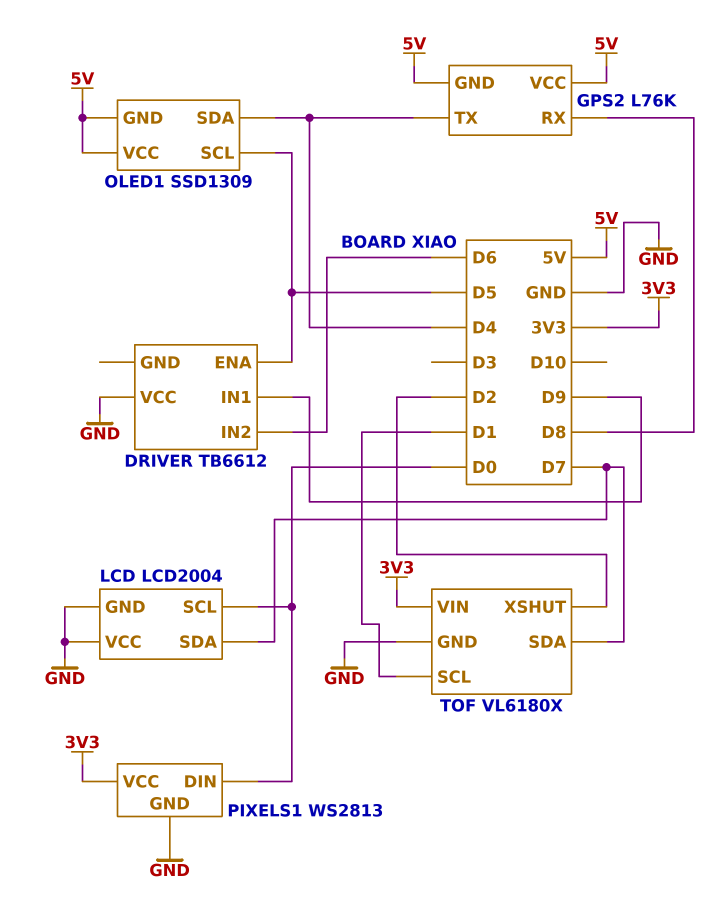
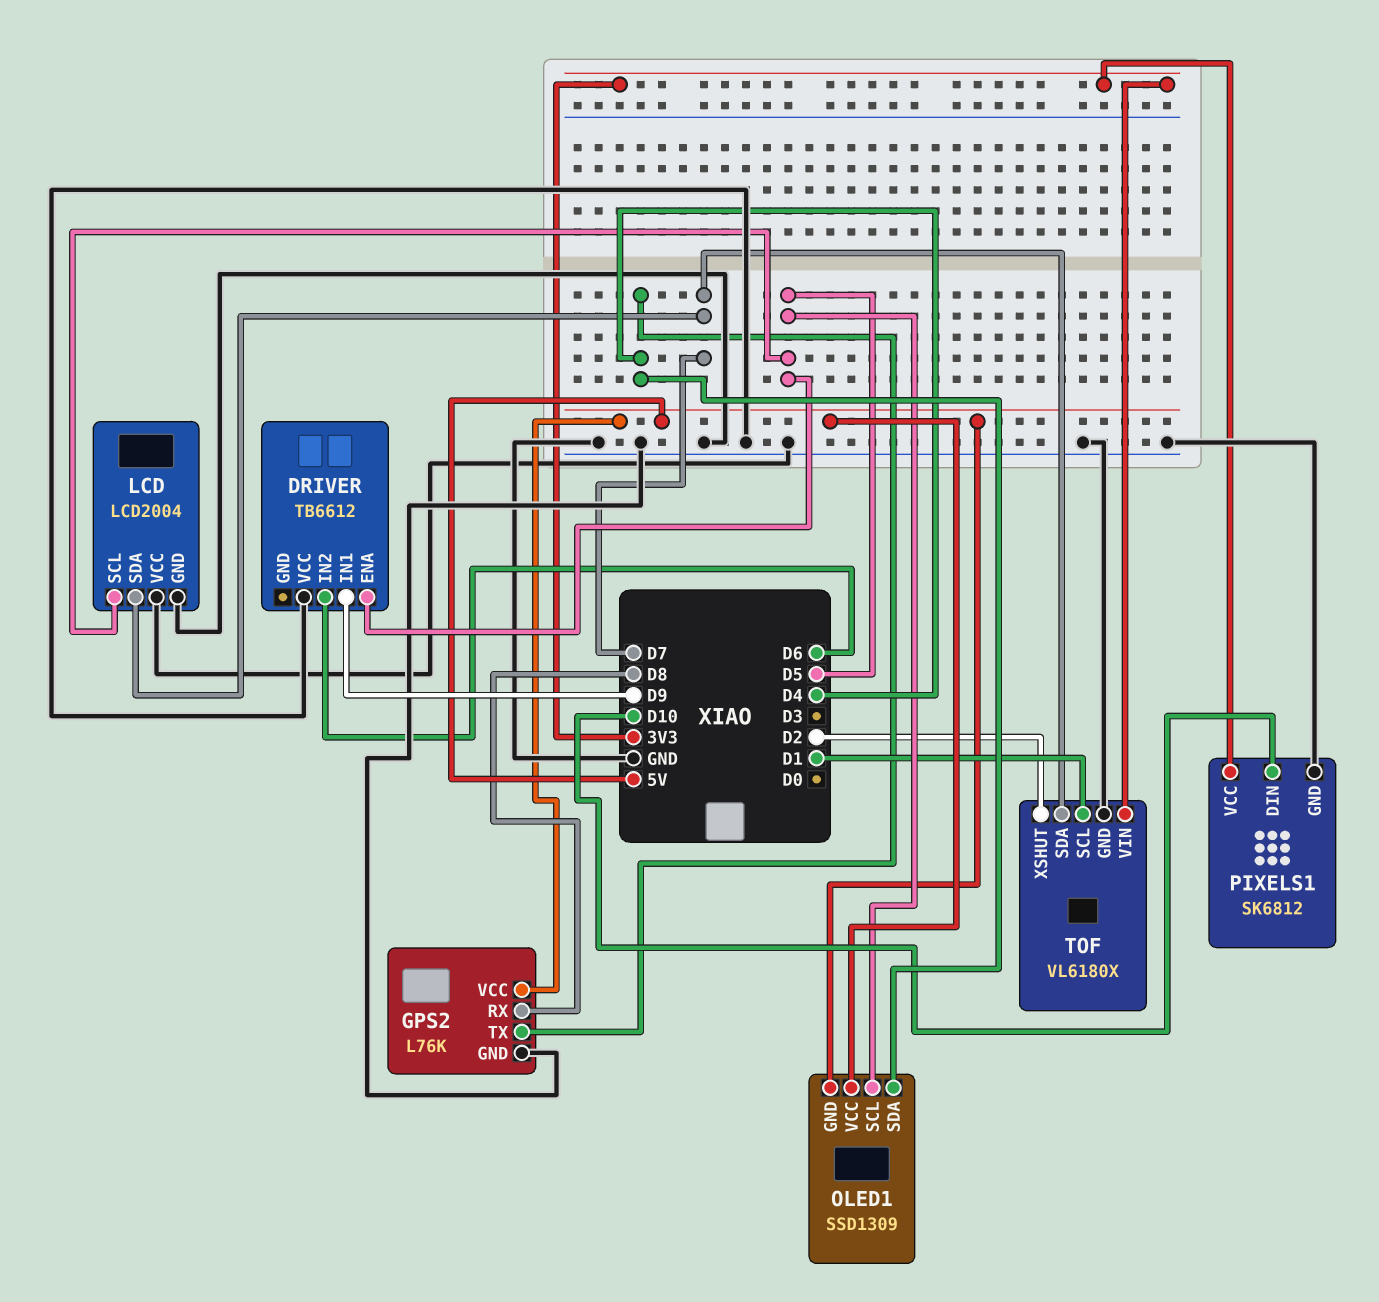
GPS2 pin GND: 5V -> GND
LCD pin SCL: D0 -> D5
PIXELS1: WS2813 -> SK6812
PIXELS1 pin DIN: D0 -> D10

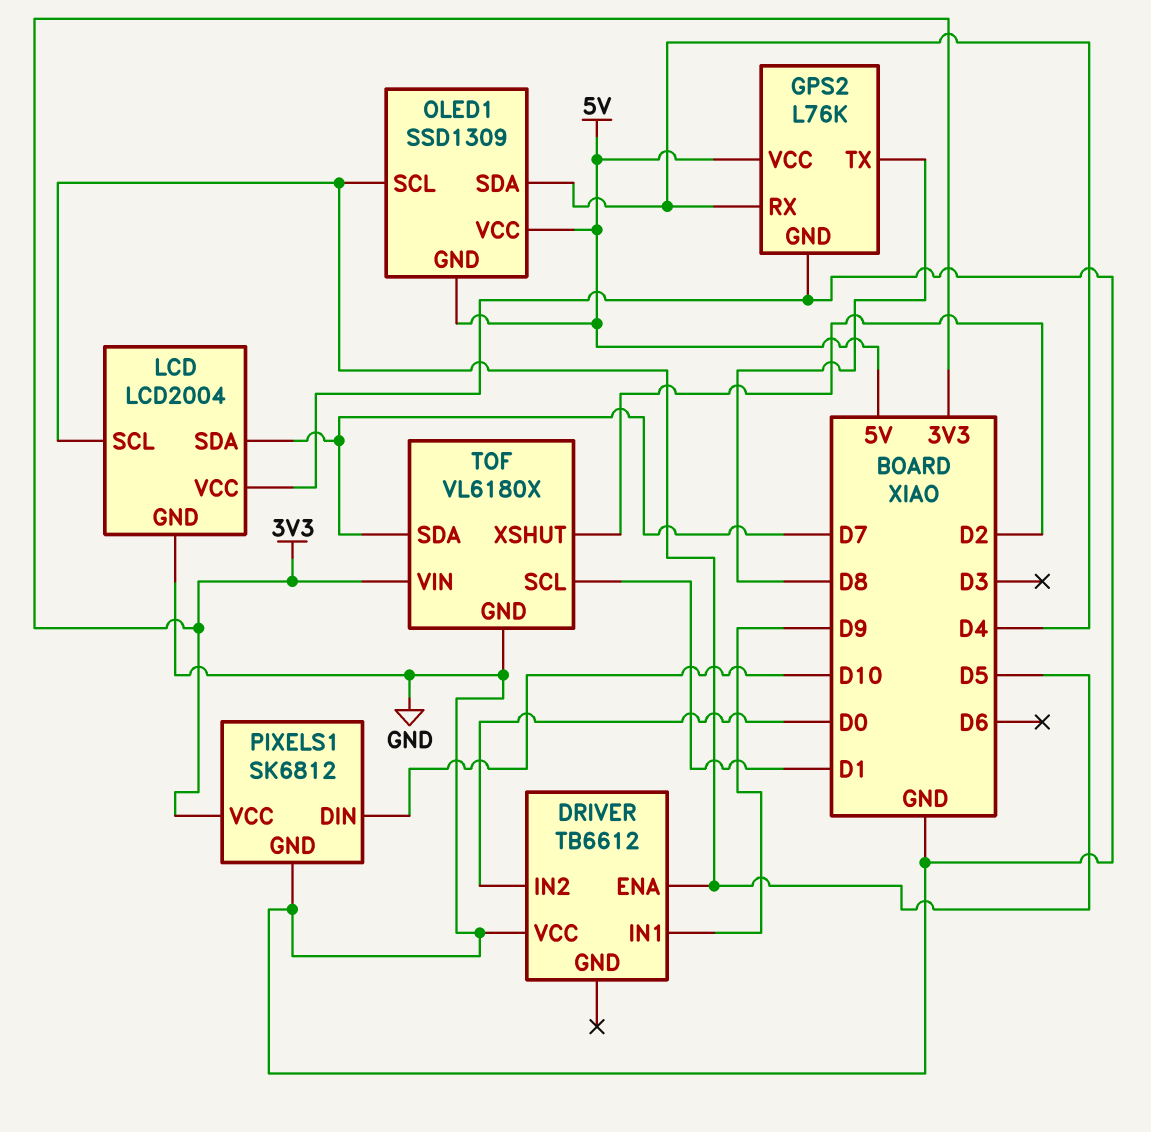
DRIVER pin IN2: D6 -> D0
GPS2 pin RX: D8 -> D4
GPS2 pin TX: D4 -> D8

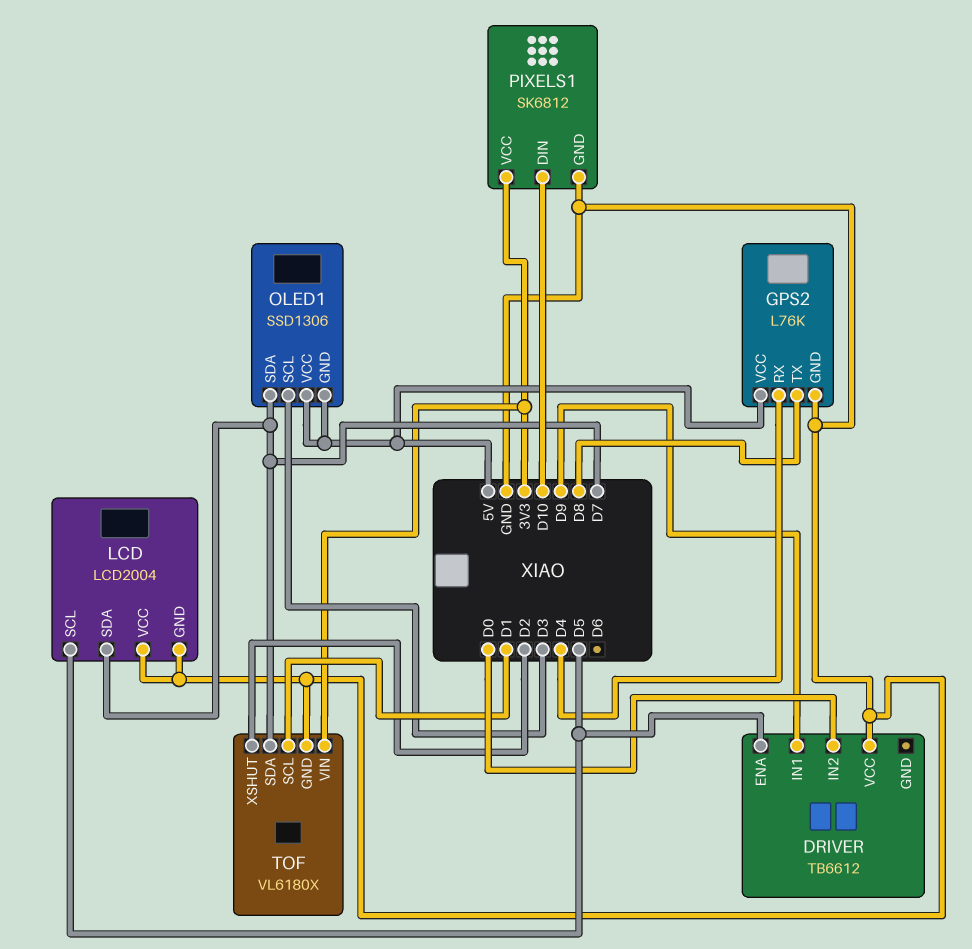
OLED1: SSD1309 -> SSD1306
OLED1 pin SCL: D5 -> D3
OLED1 pin SDA: D4 -> D7

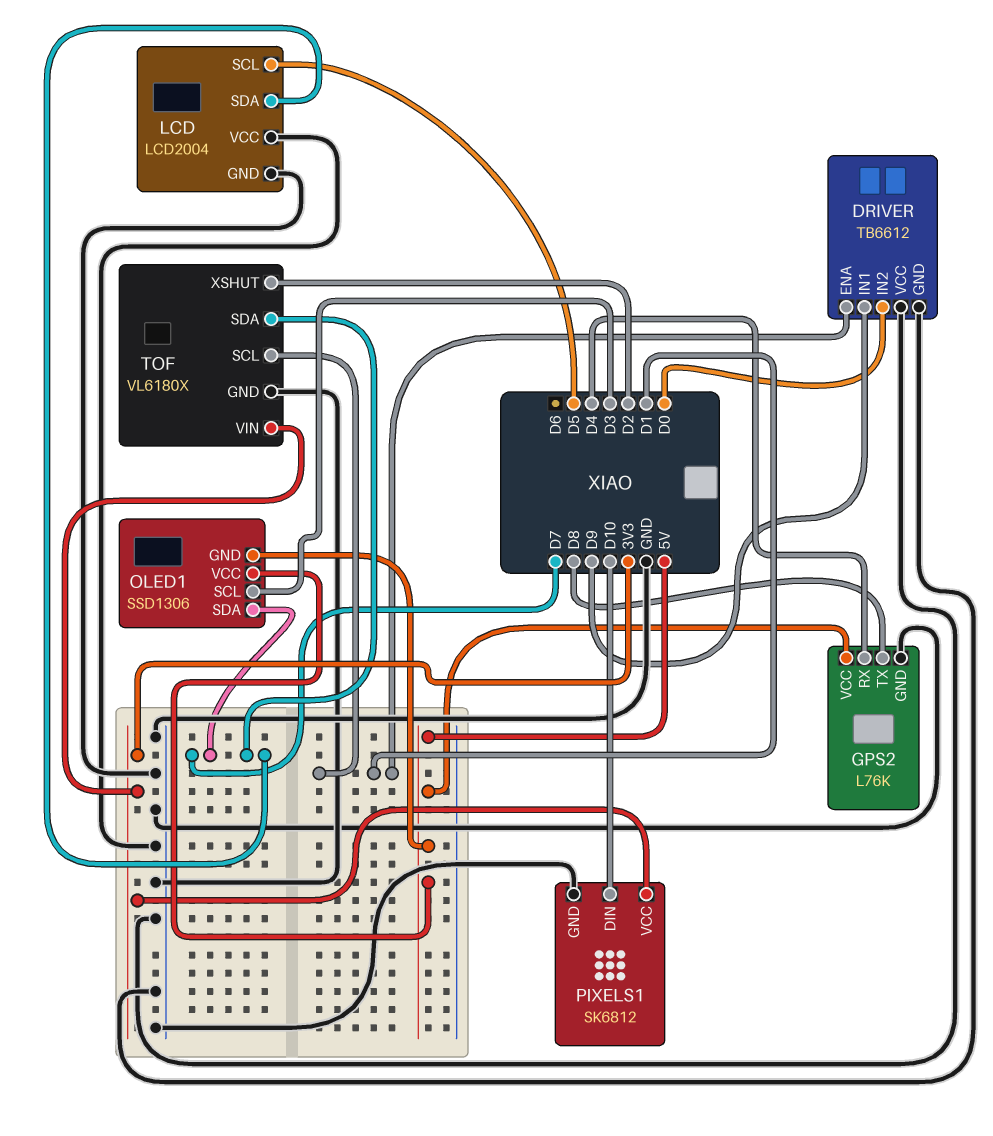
DRIVER pin ENA: D5 -> D1
DRIVER pin GND: none -> GND

